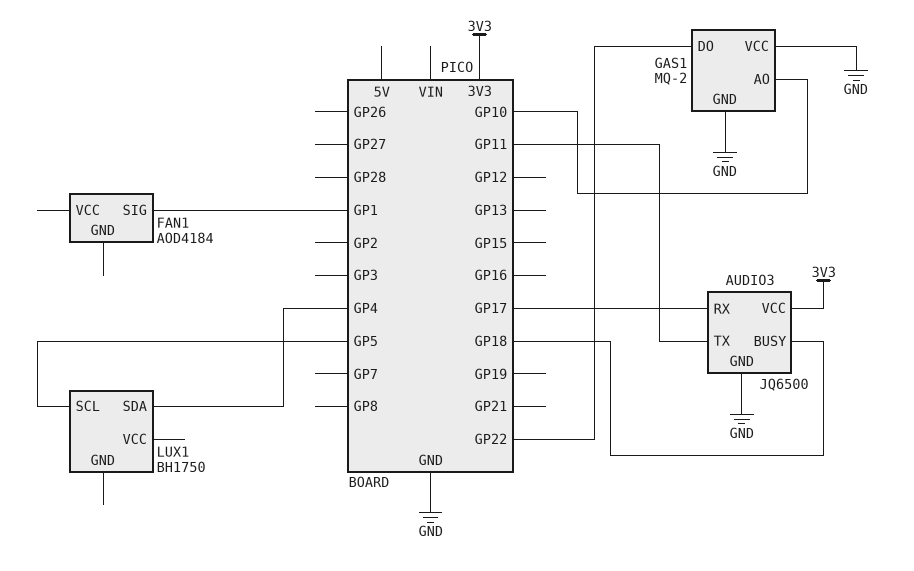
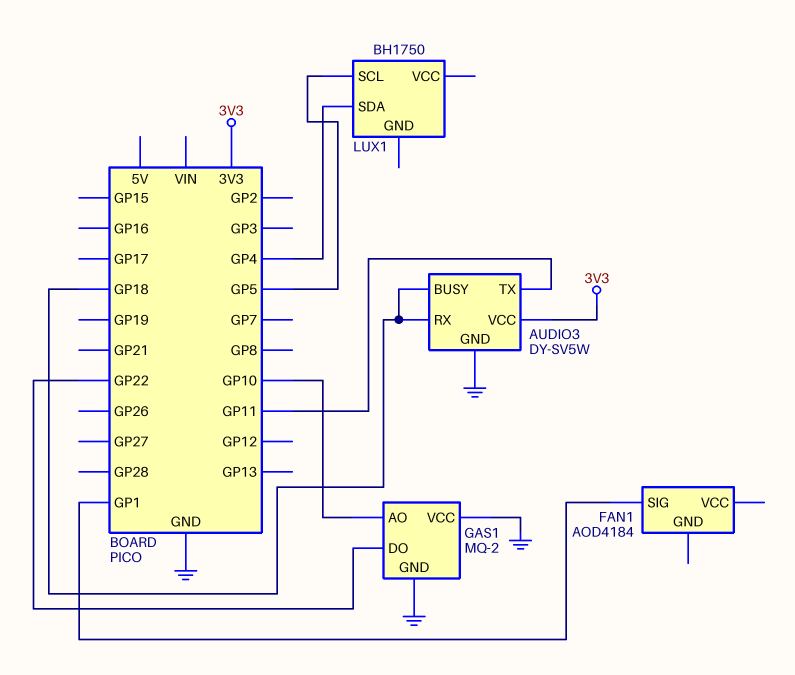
AUDIO3: JQ6500 -> DY-SV5W
AUDIO3 pin RX: GP17 -> GP18

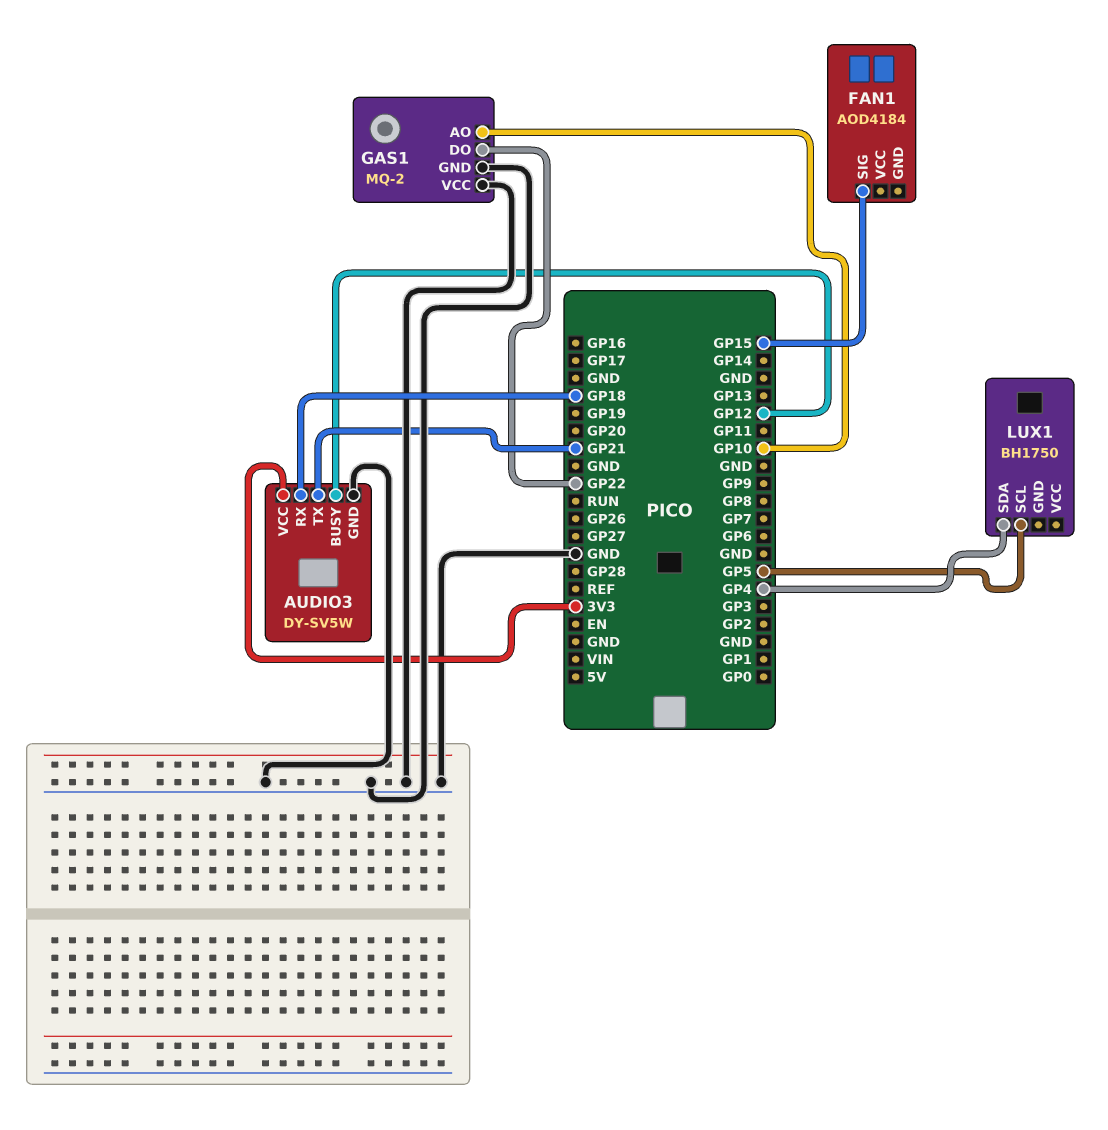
AUDIO3 pin BUSY: GP18 -> GP12
AUDIO3 pin TX: GP11 -> GP21
FAN1 pin SIG: GP1 -> GP15

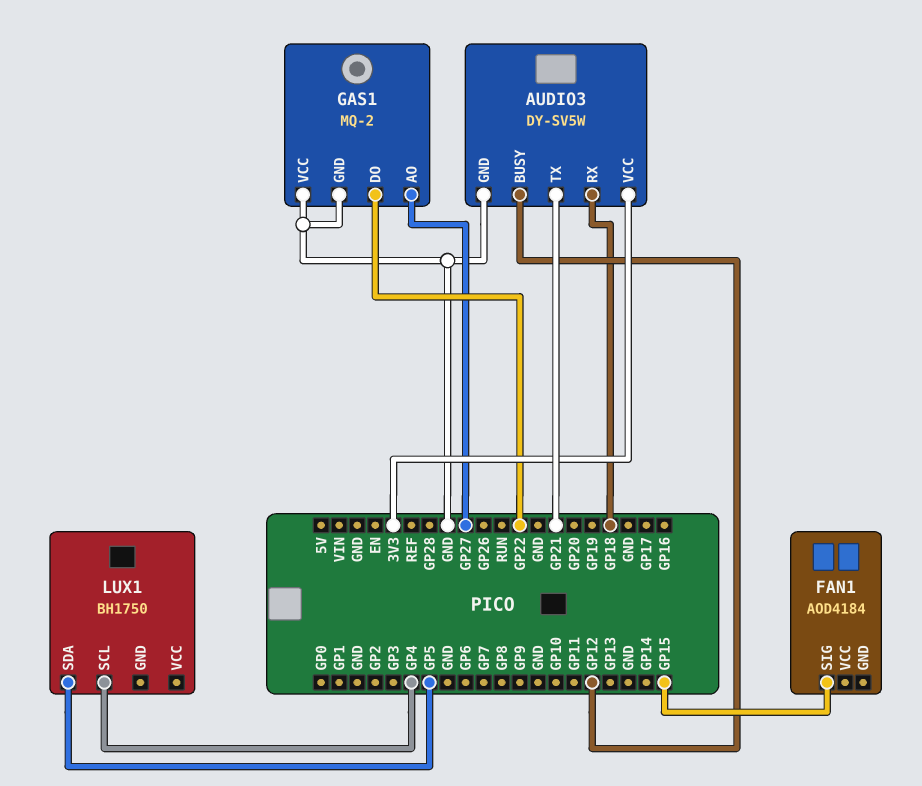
GAS1 pin AO: GP10 -> GP27
LUX1 pin SCL: GP5 -> GP4
LUX1 pin SDA: GP4 -> GP5

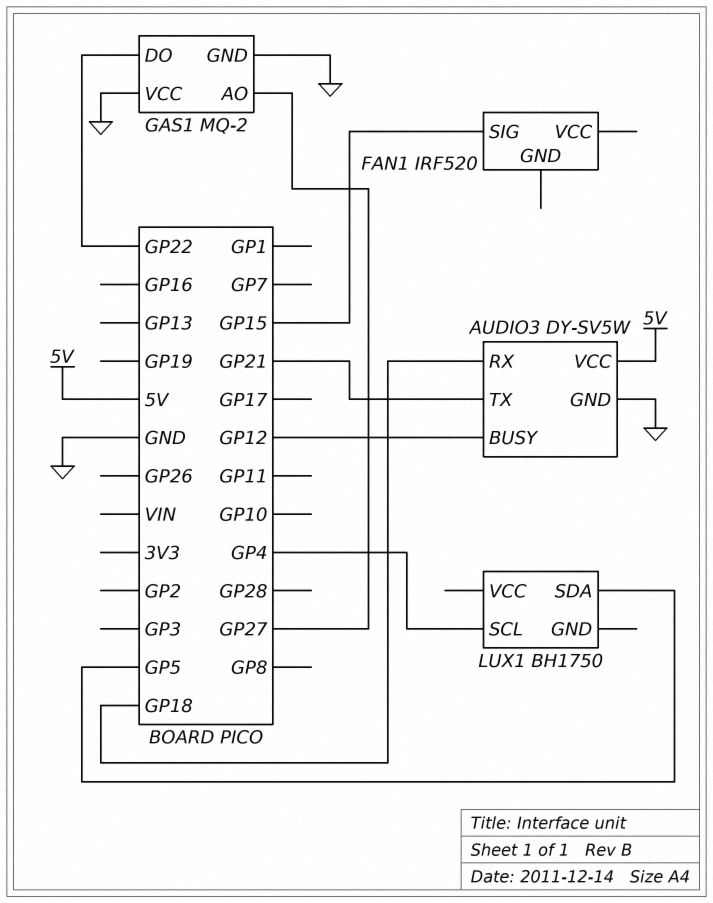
AUDIO3 pin VCC: 3V3 -> 5V
FAN1: AOD4184 -> IRF520

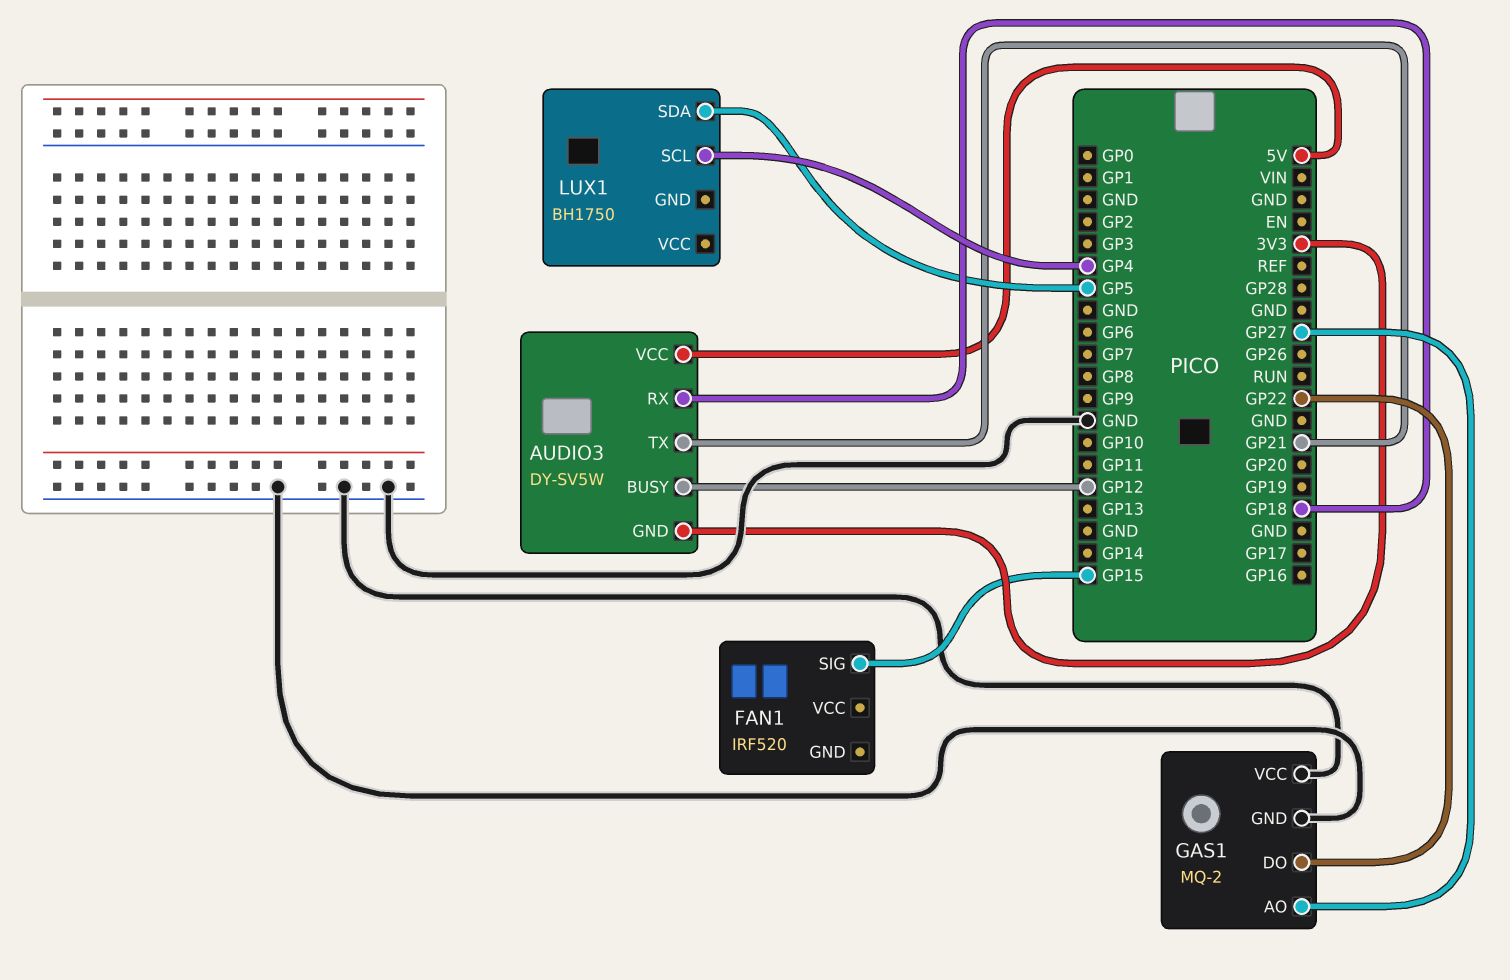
AUDIO3 pin GND: GND -> 3V3

